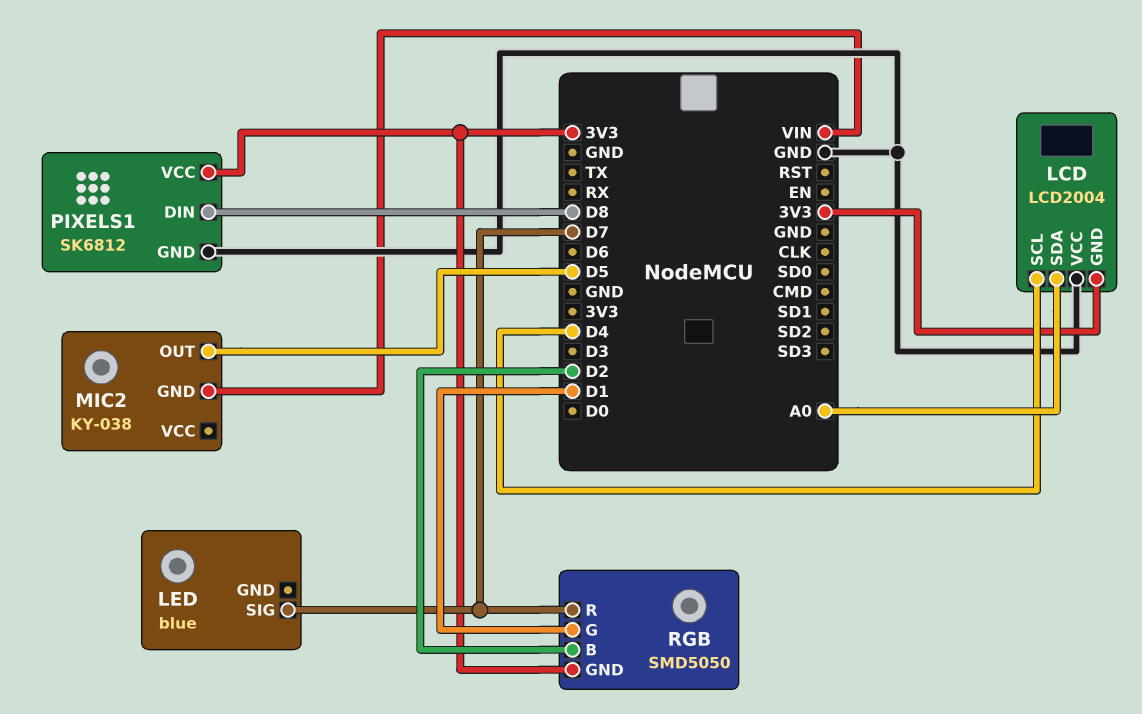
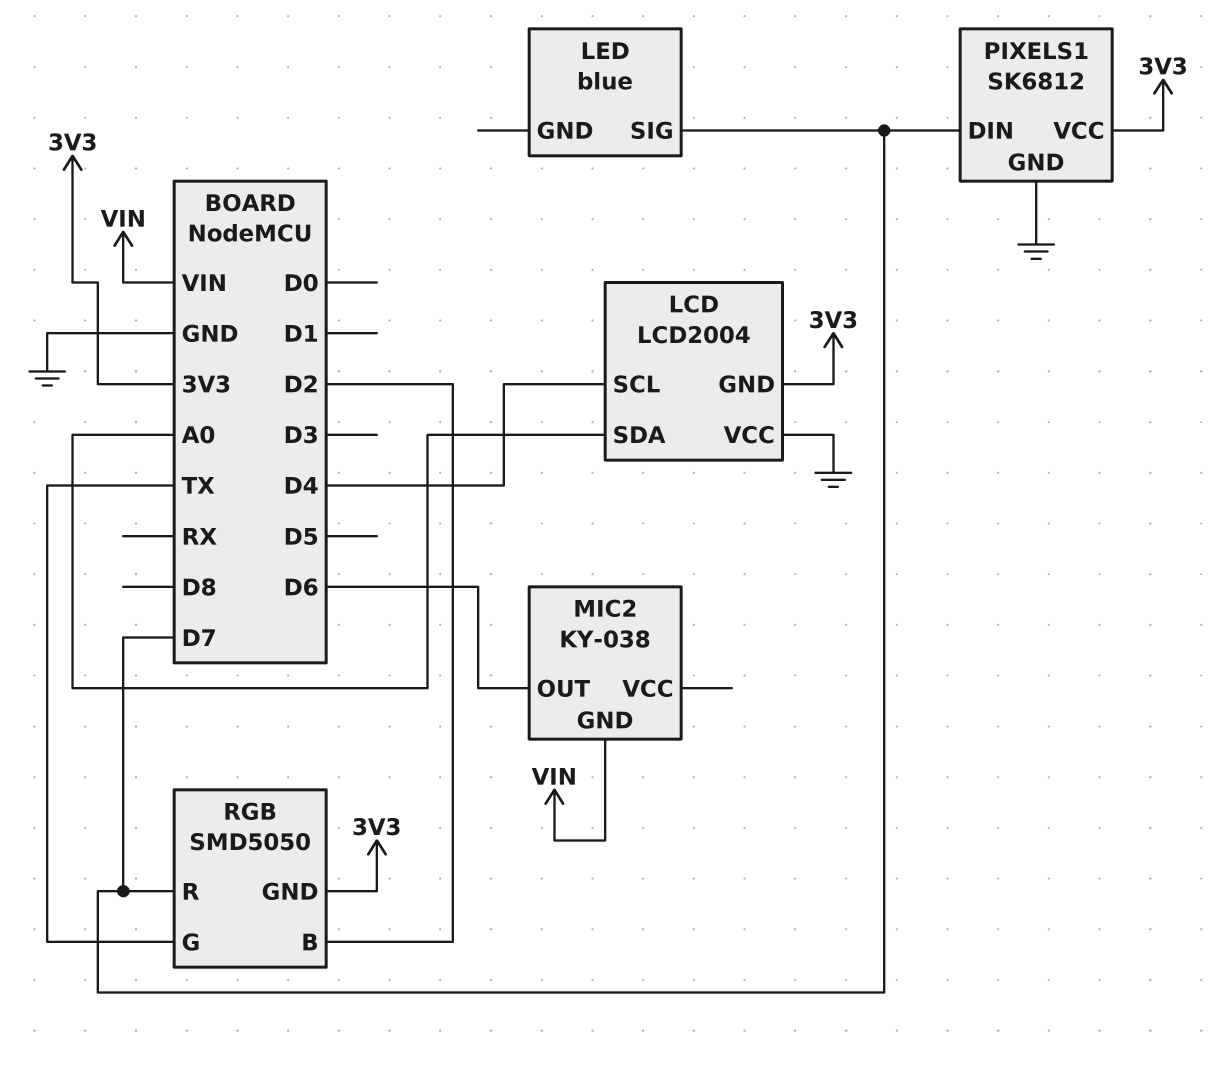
MIC2 pin OUT: D5 -> D6
PIXELS1 pin DIN: D8 -> D7
RGB pin G: D1 -> TX

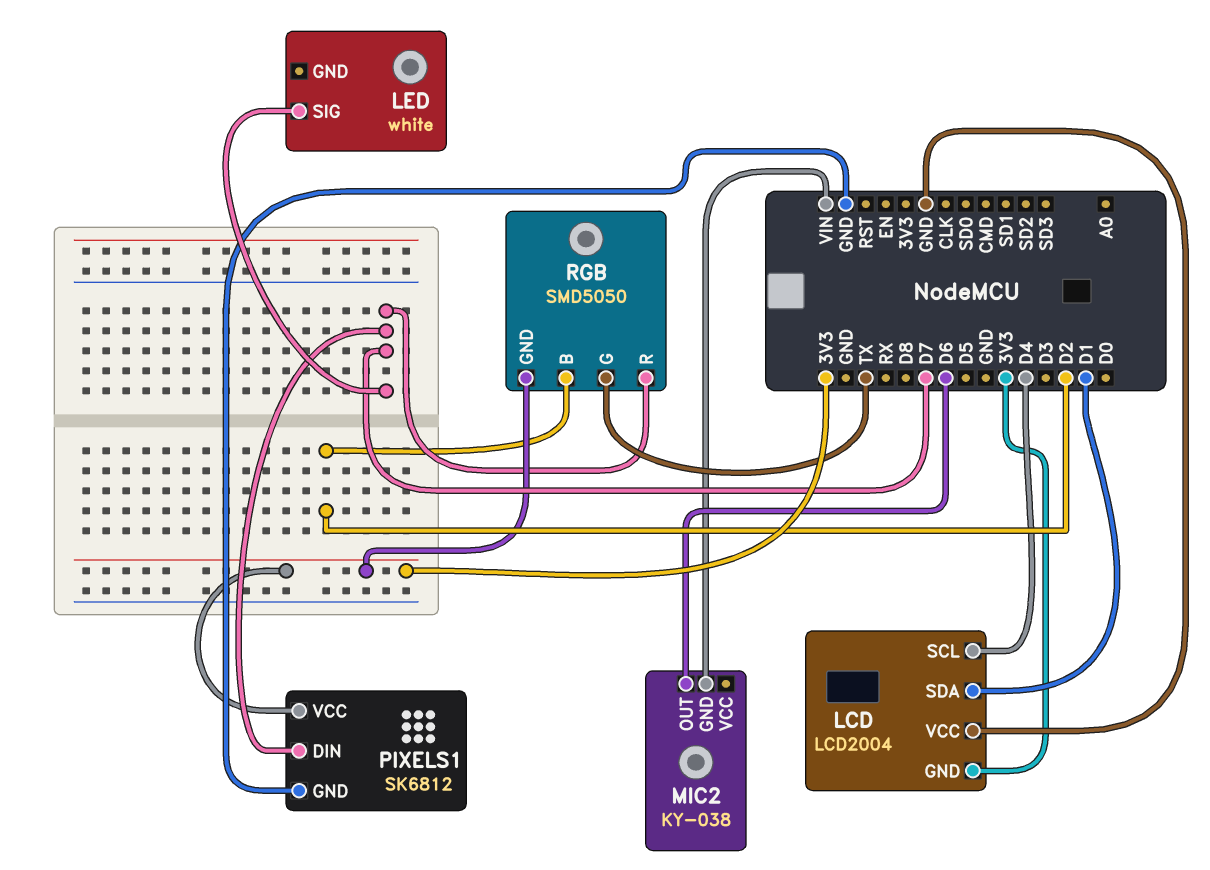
LCD pin SDA: A0 -> D1
LED: blue -> white

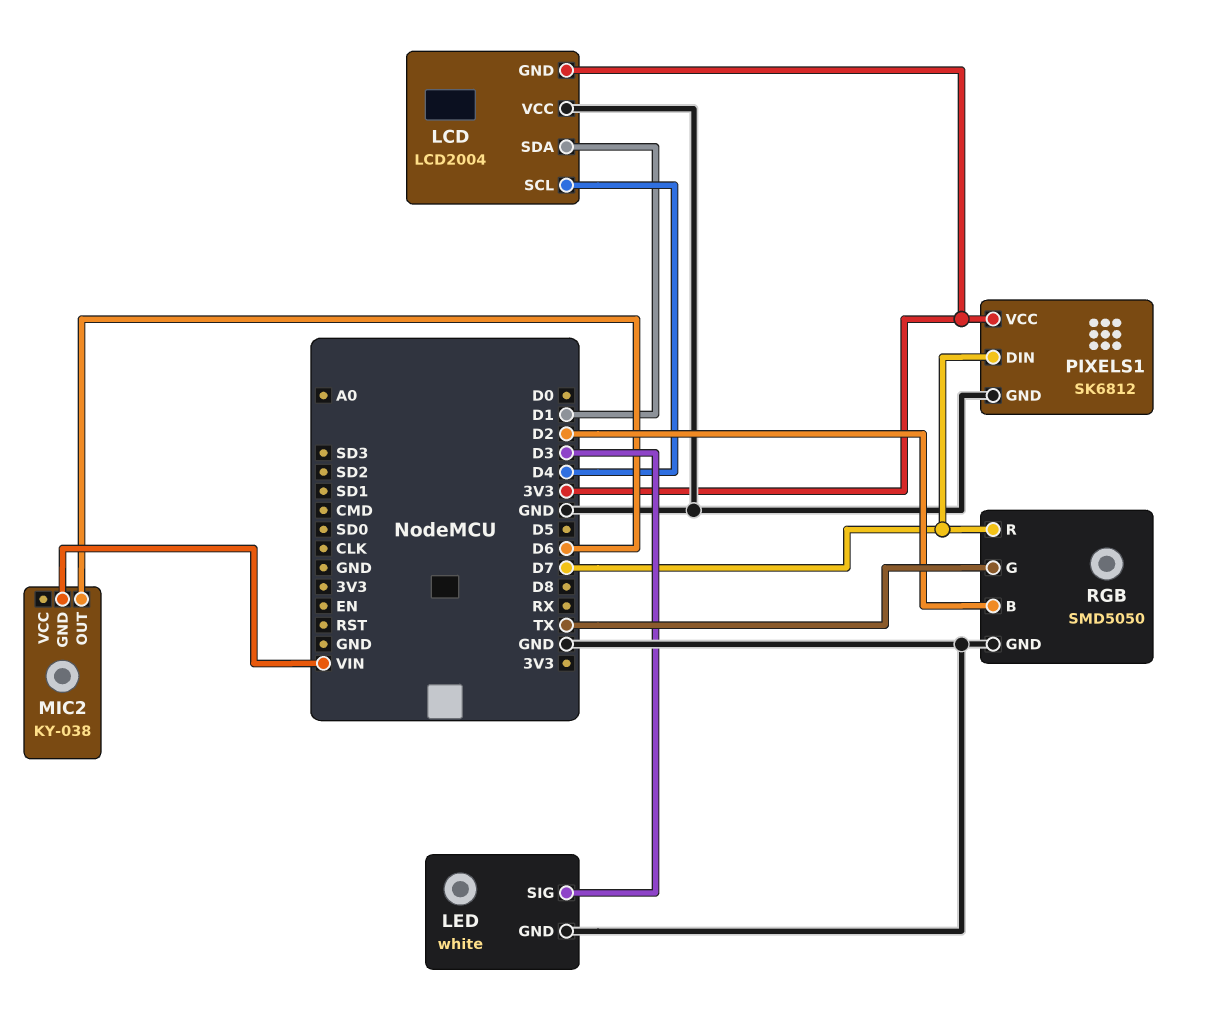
LED pin GND: none -> GND
LED pin SIG: D7 -> D3
RGB pin GND: 3V3 -> GND

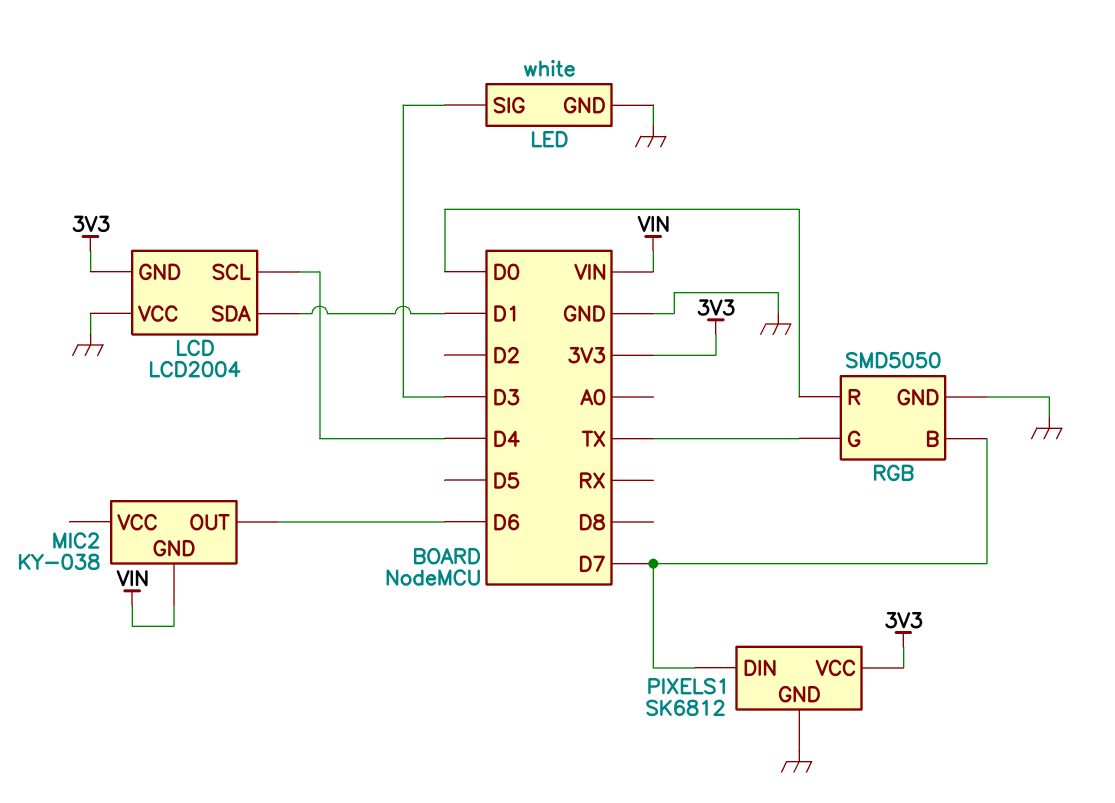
RGB pin B: D2 -> D7
RGB pin R: D7 -> D0

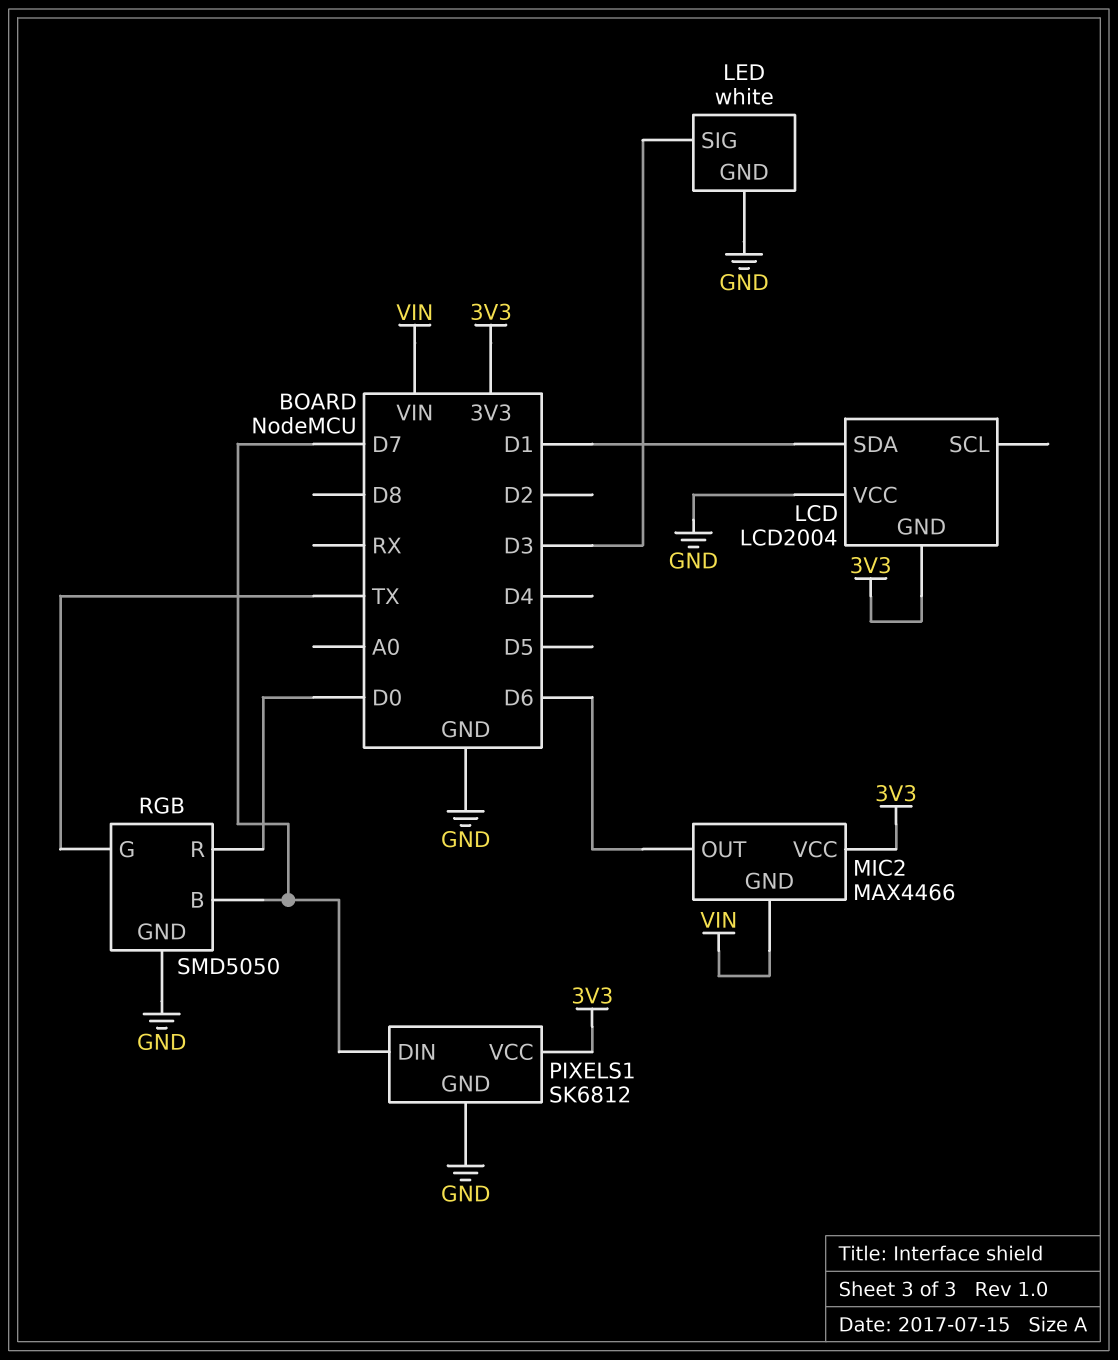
LCD pin SCL: D4 -> none
MIC2: KY-038 -> MAX4466
MIC2 pin VCC: none -> 3V3

